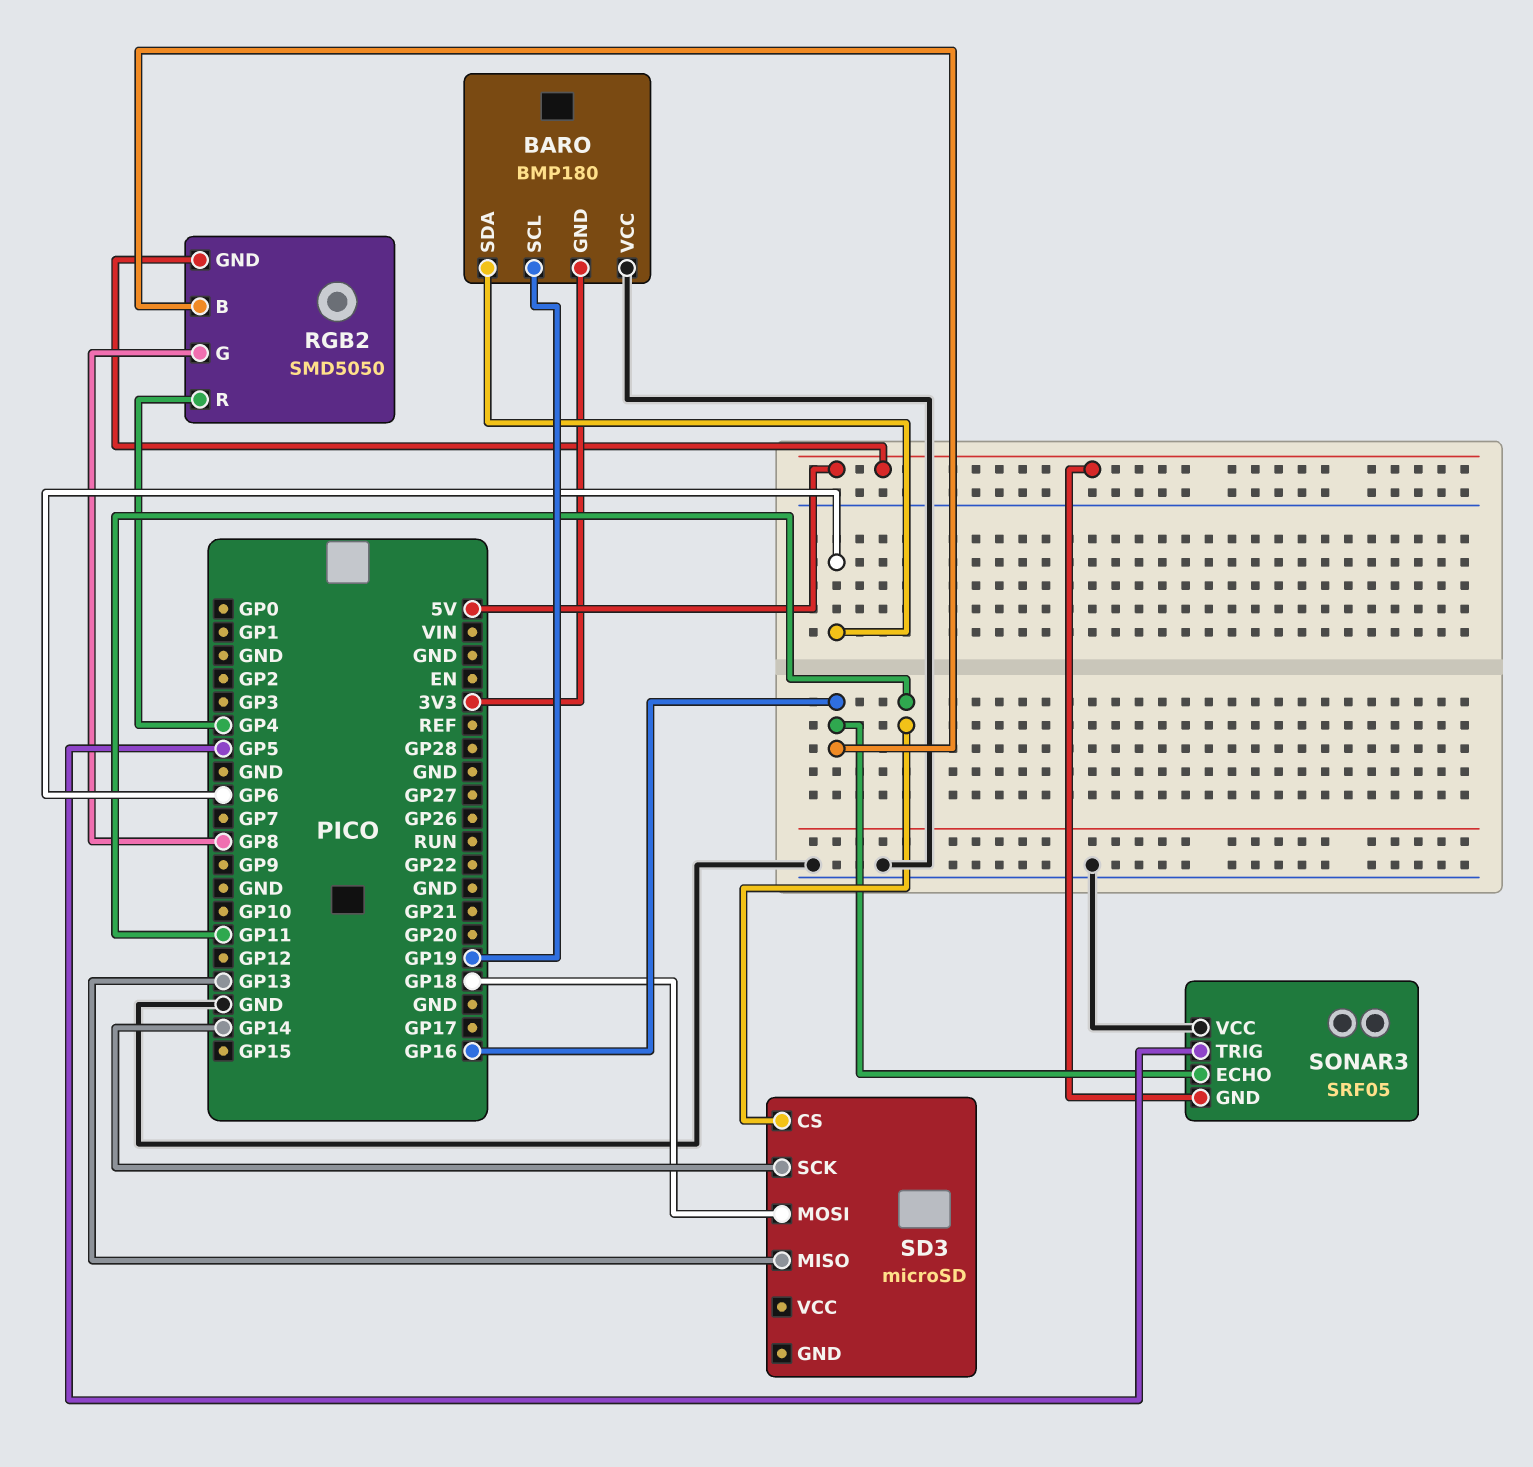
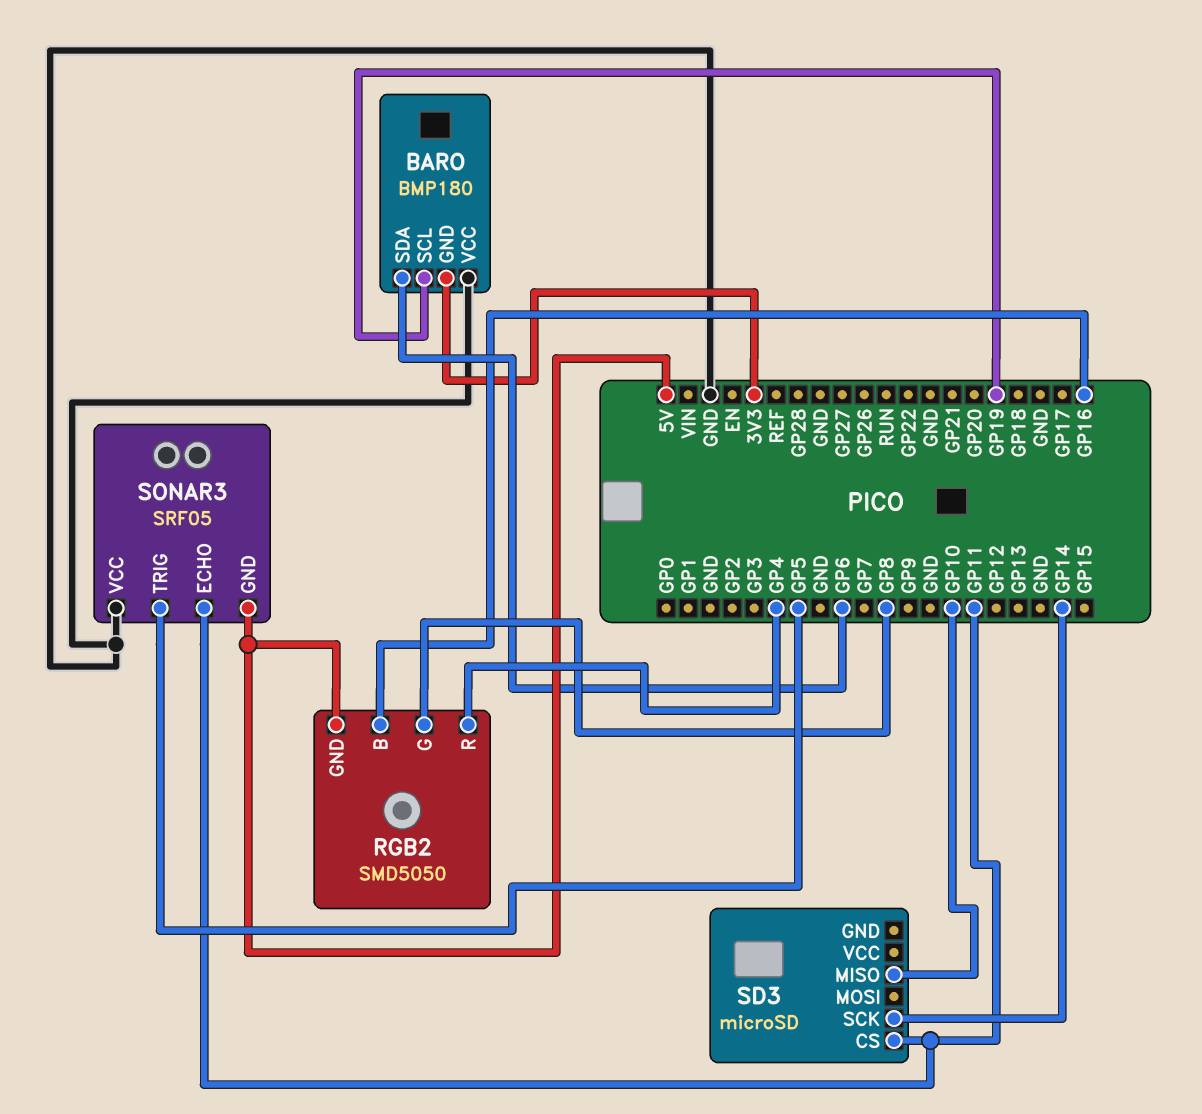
SD3 pin MISO: GP13 -> GP10
SD3 pin MOSI: GP18 -> none
SONAR3 pin ECHO: GP16 -> GP11

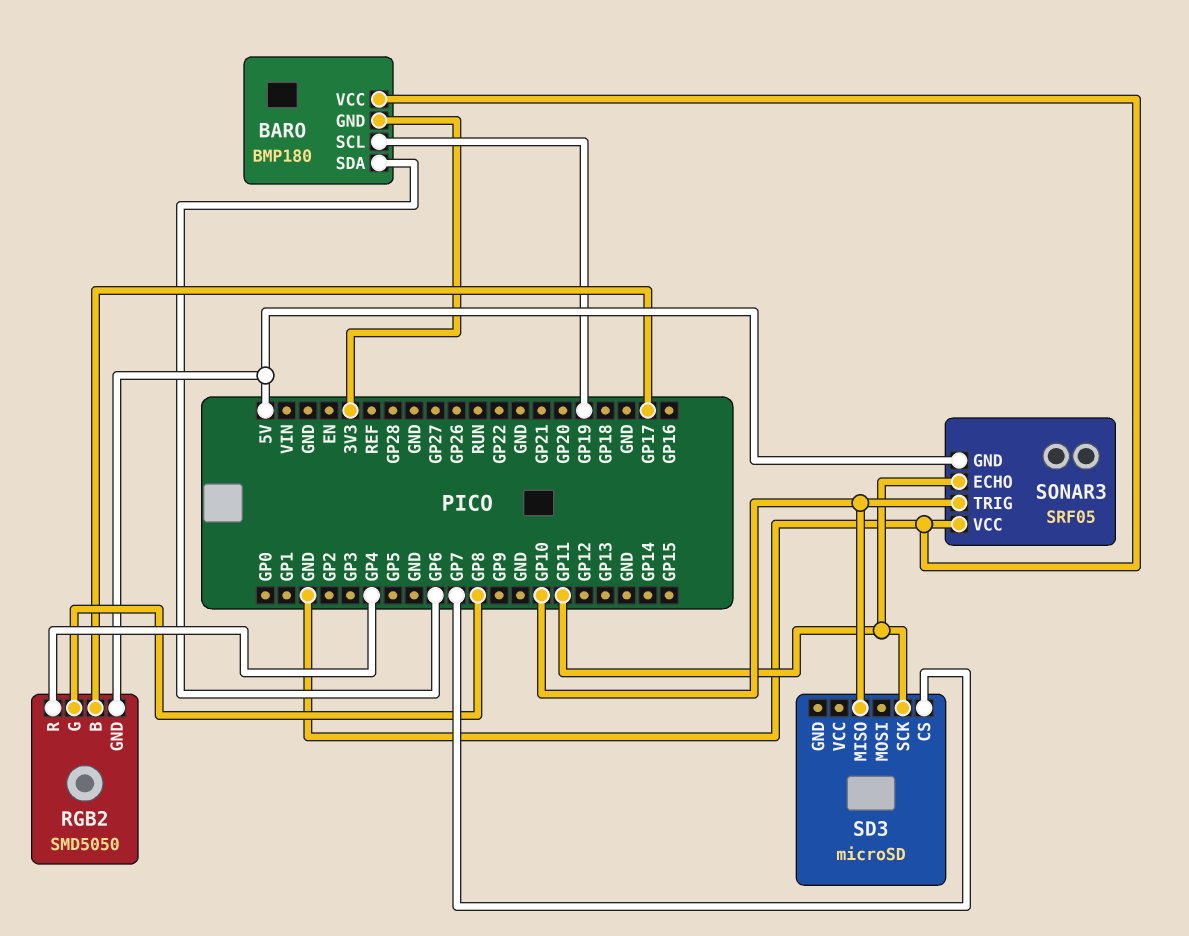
RGB2 pin B: GP16 -> GP17
SD3 pin CS: GP11 -> GP7
SD3 pin SCK: GP14 -> GP11
SONAR3 pin TRIG: GP5 -> GP10

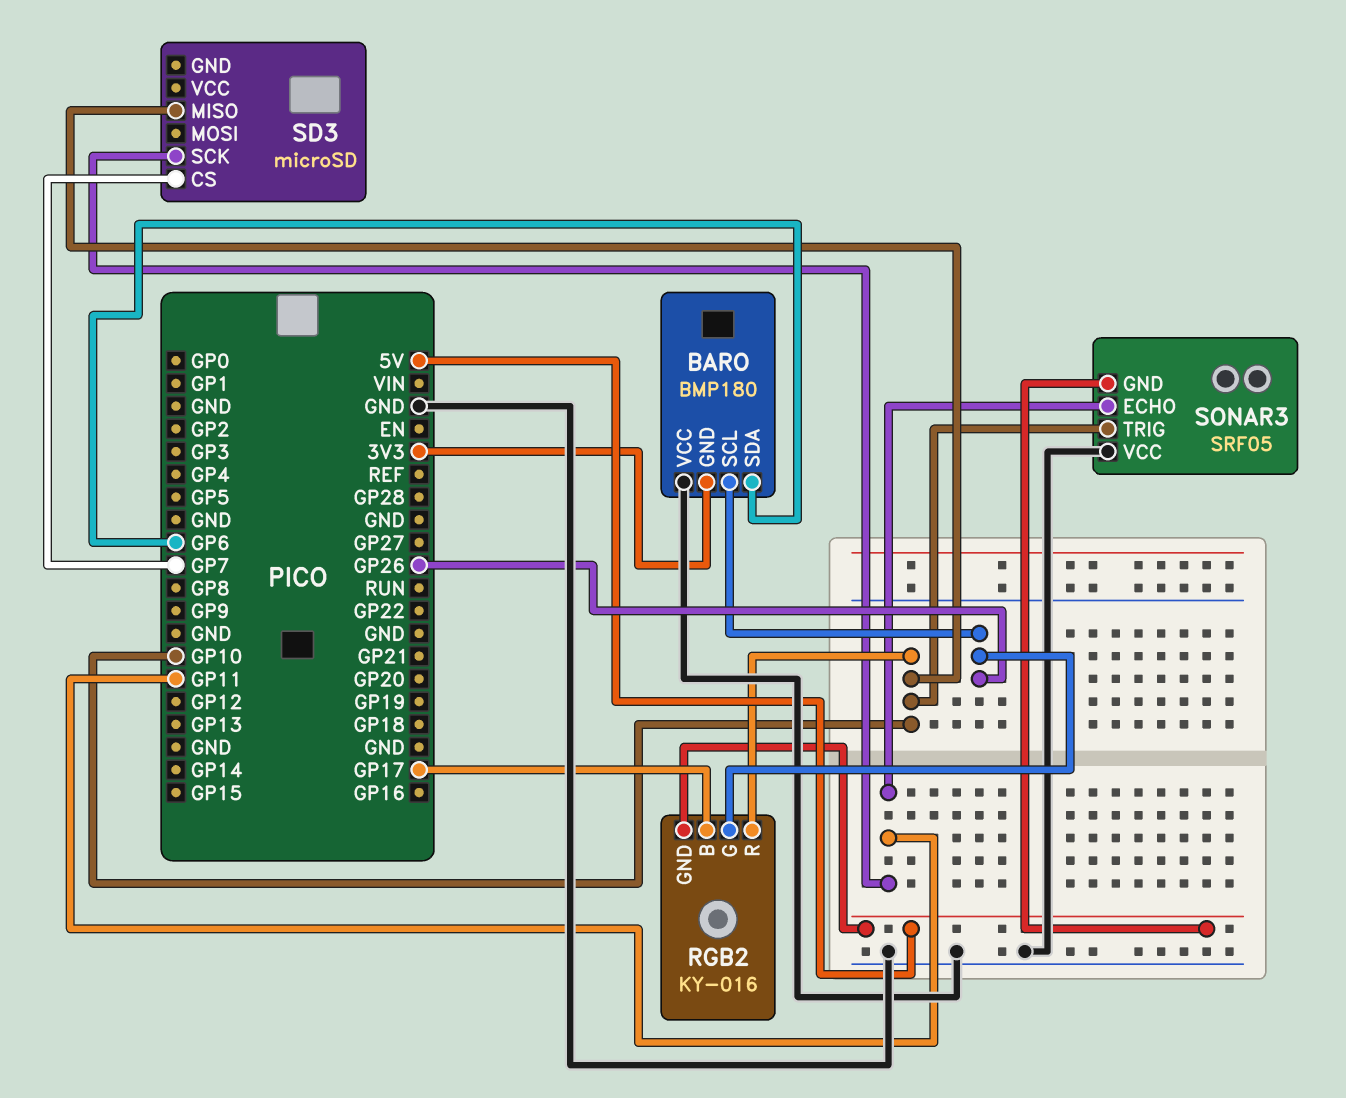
BARO pin SCL: GP19 -> GP26
RGB2: SMD5050 -> KY-016
RGB2 pin G: GP8 -> GP26
RGB2 pin R: GP4 -> GP10

